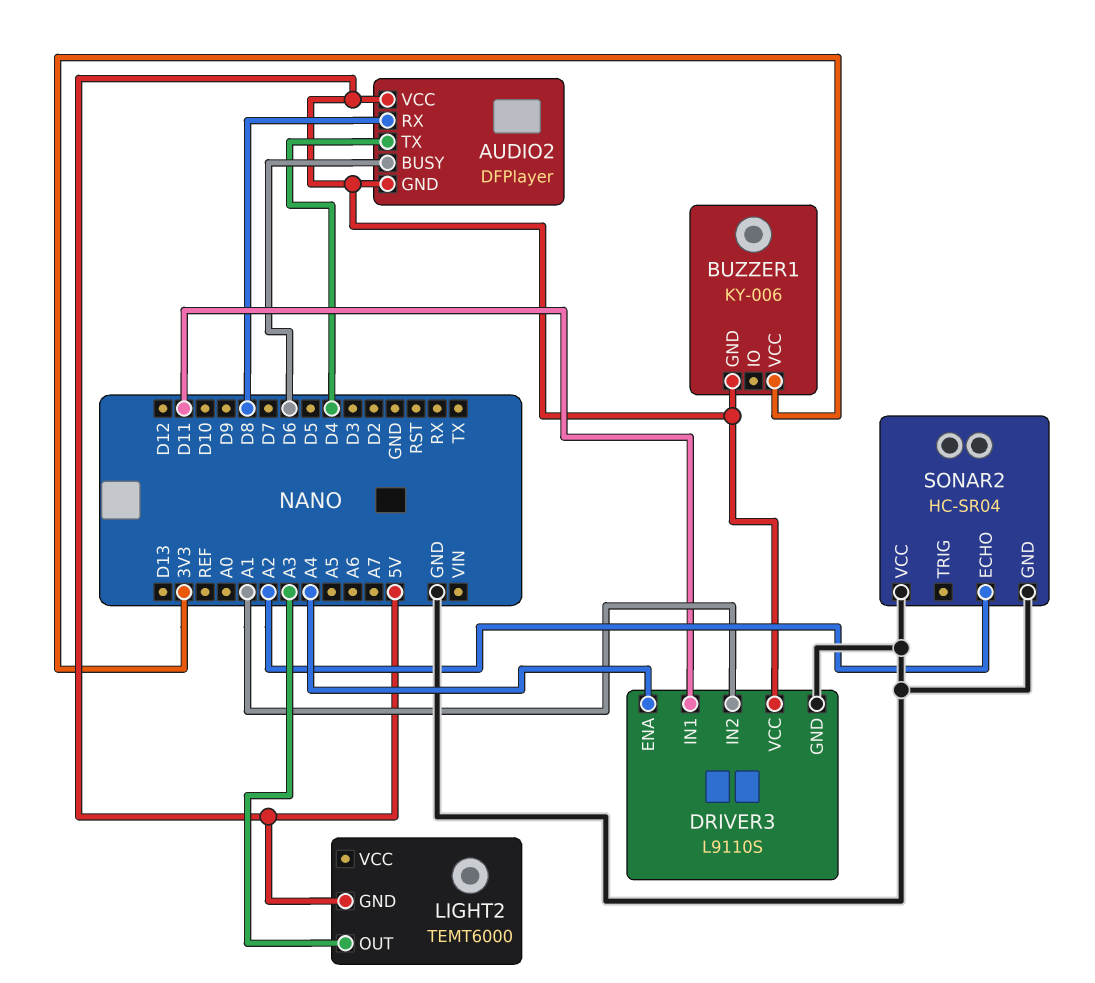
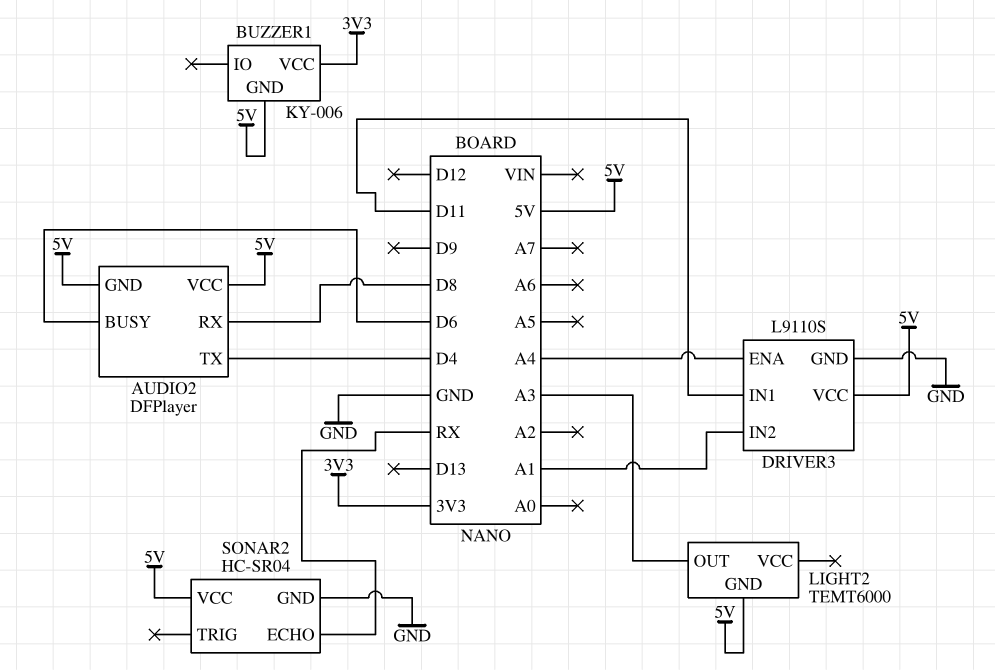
SONAR2 pin ECHO: A2 -> RX
SONAR2 pin VCC: GND -> 5V

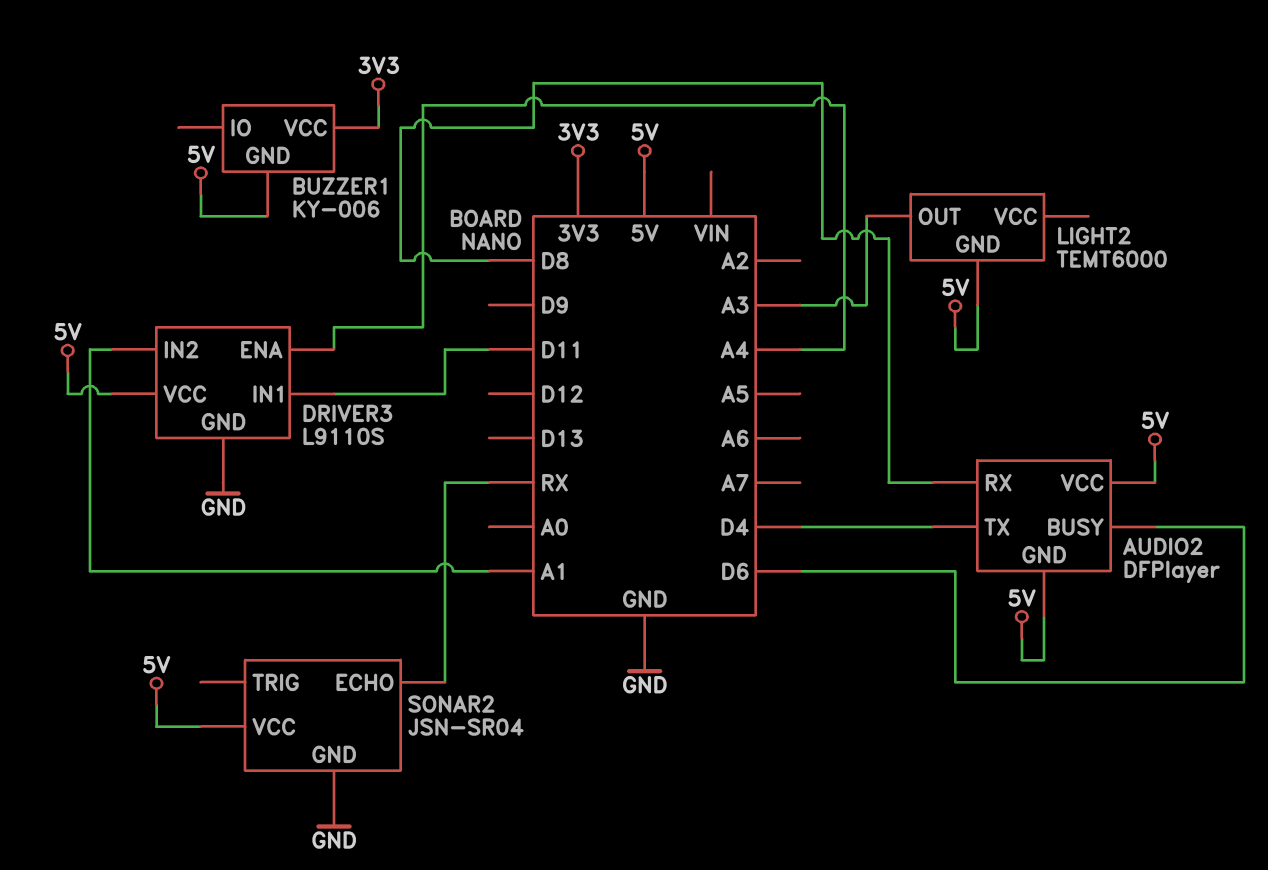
SONAR2: HC-SR04 -> JSN-SR04

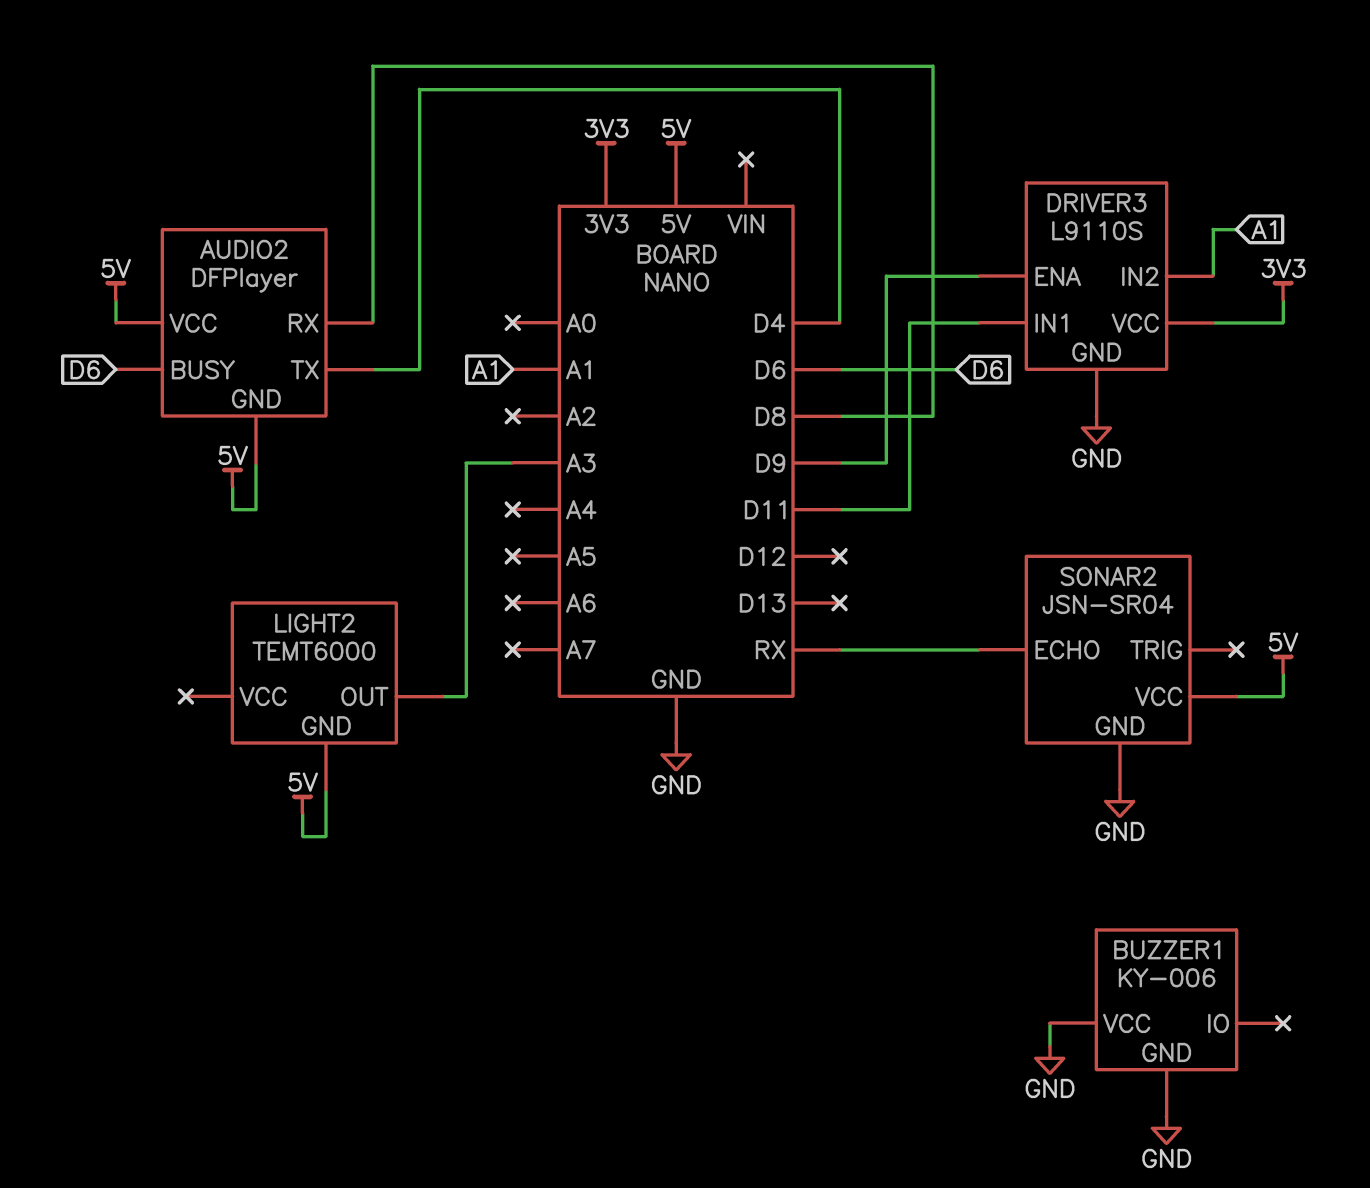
BUZZER1 pin GND: 5V -> GND
BUZZER1 pin VCC: 3V3 -> GND
DRIVER3 pin ENA: A4 -> D9
DRIVER3 pin VCC: 5V -> 3V3

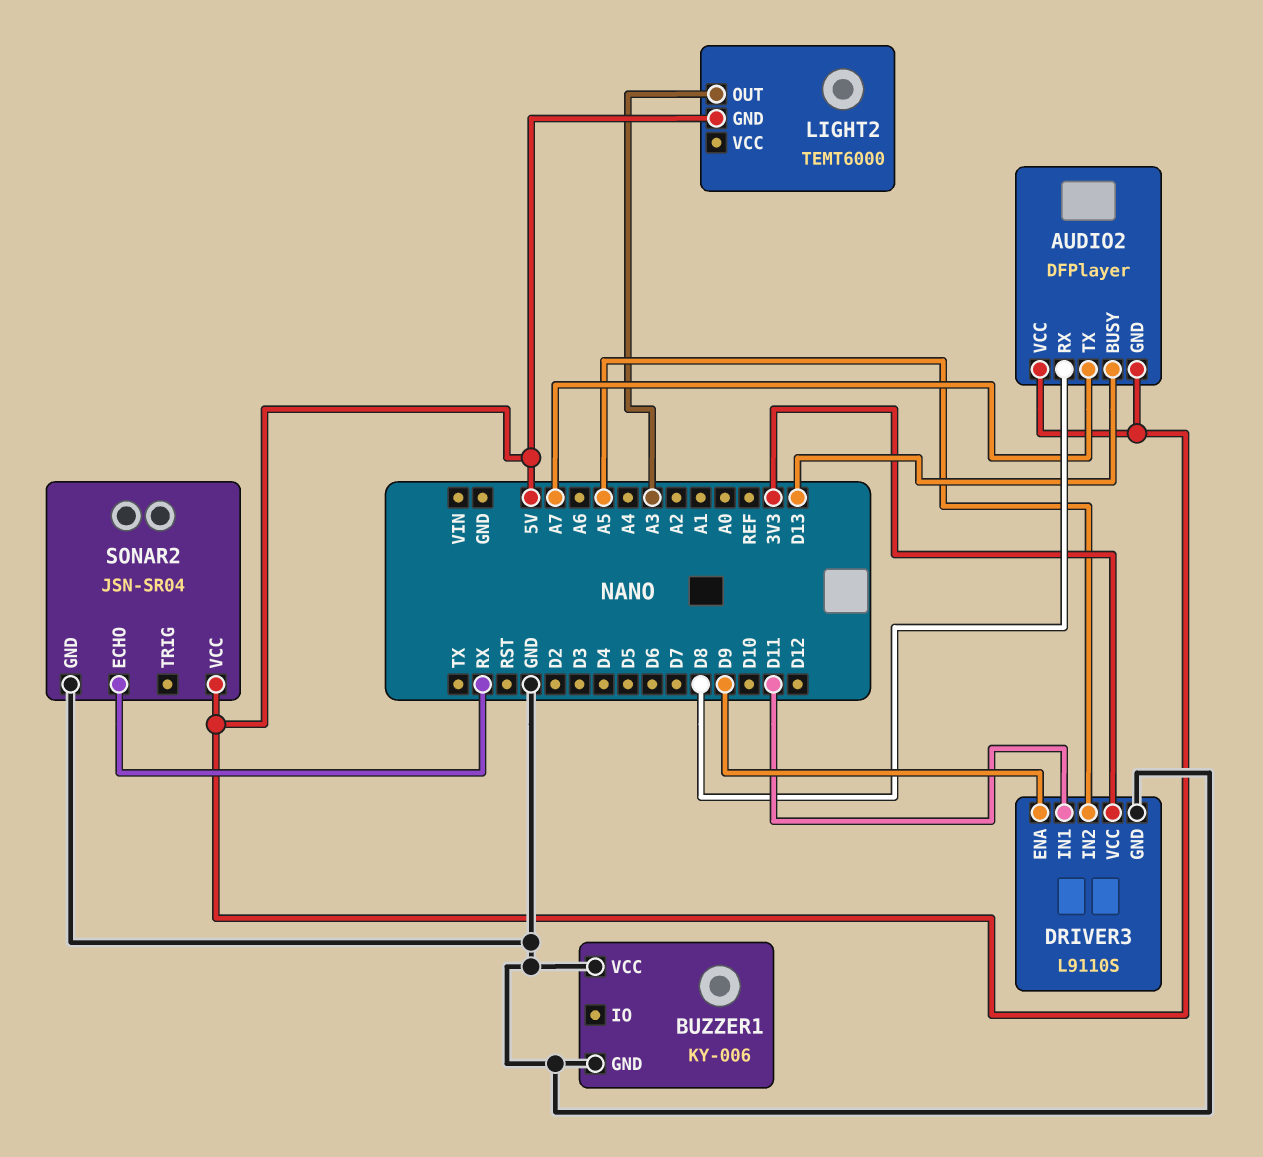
AUDIO2 pin BUSY: D6 -> D13
AUDIO2 pin TX: D4 -> A7
DRIVER3 pin IN2: A1 -> A5

